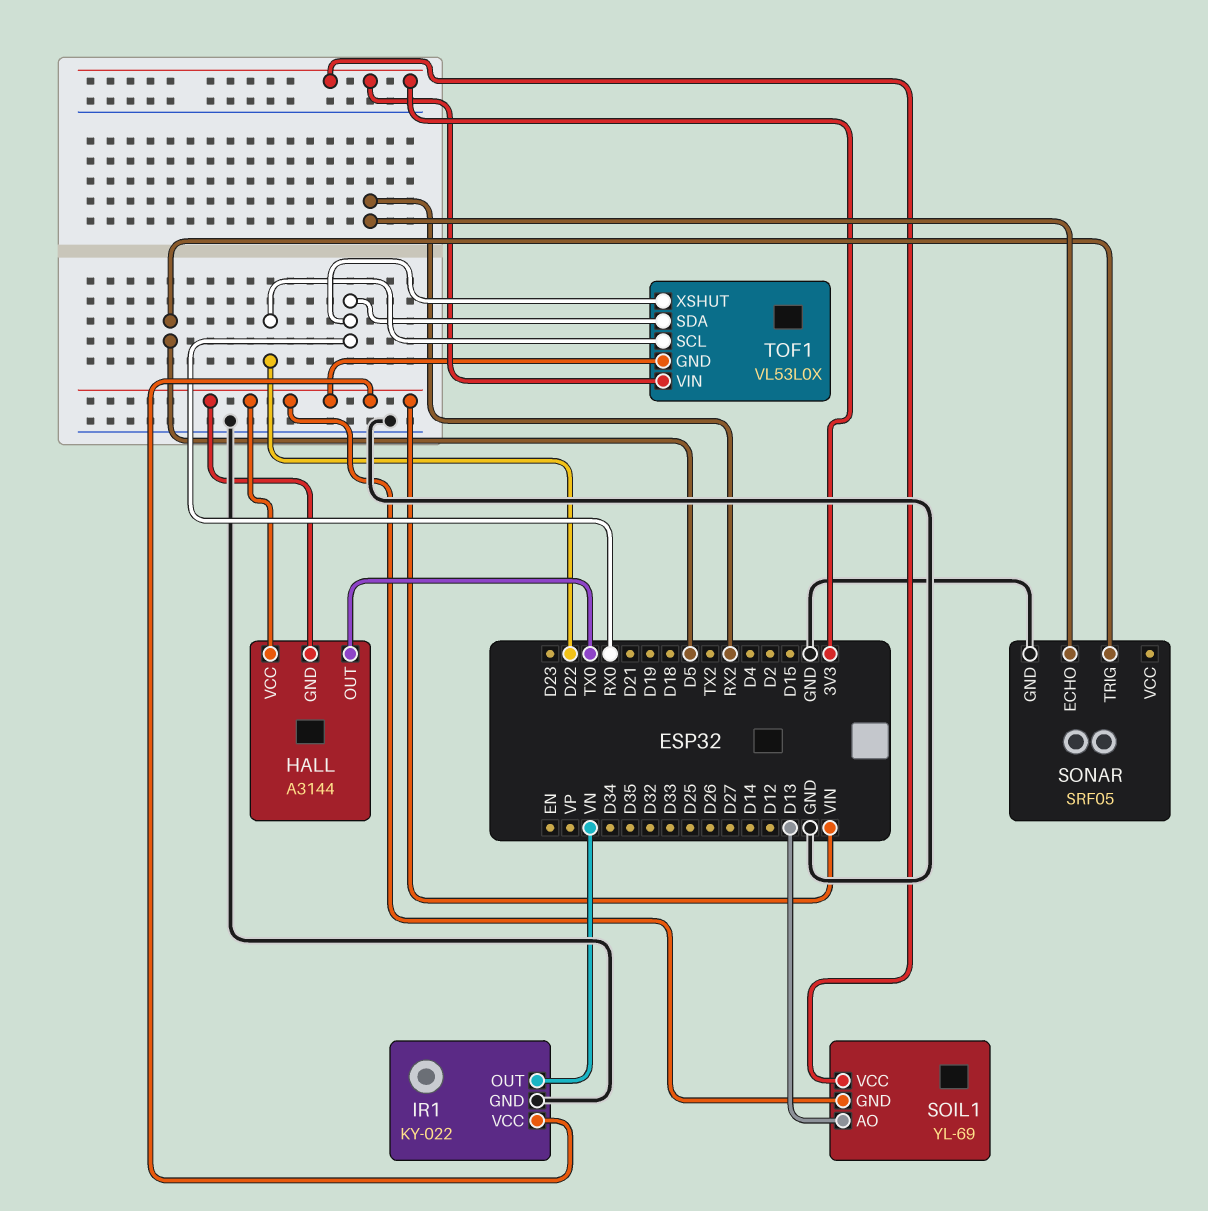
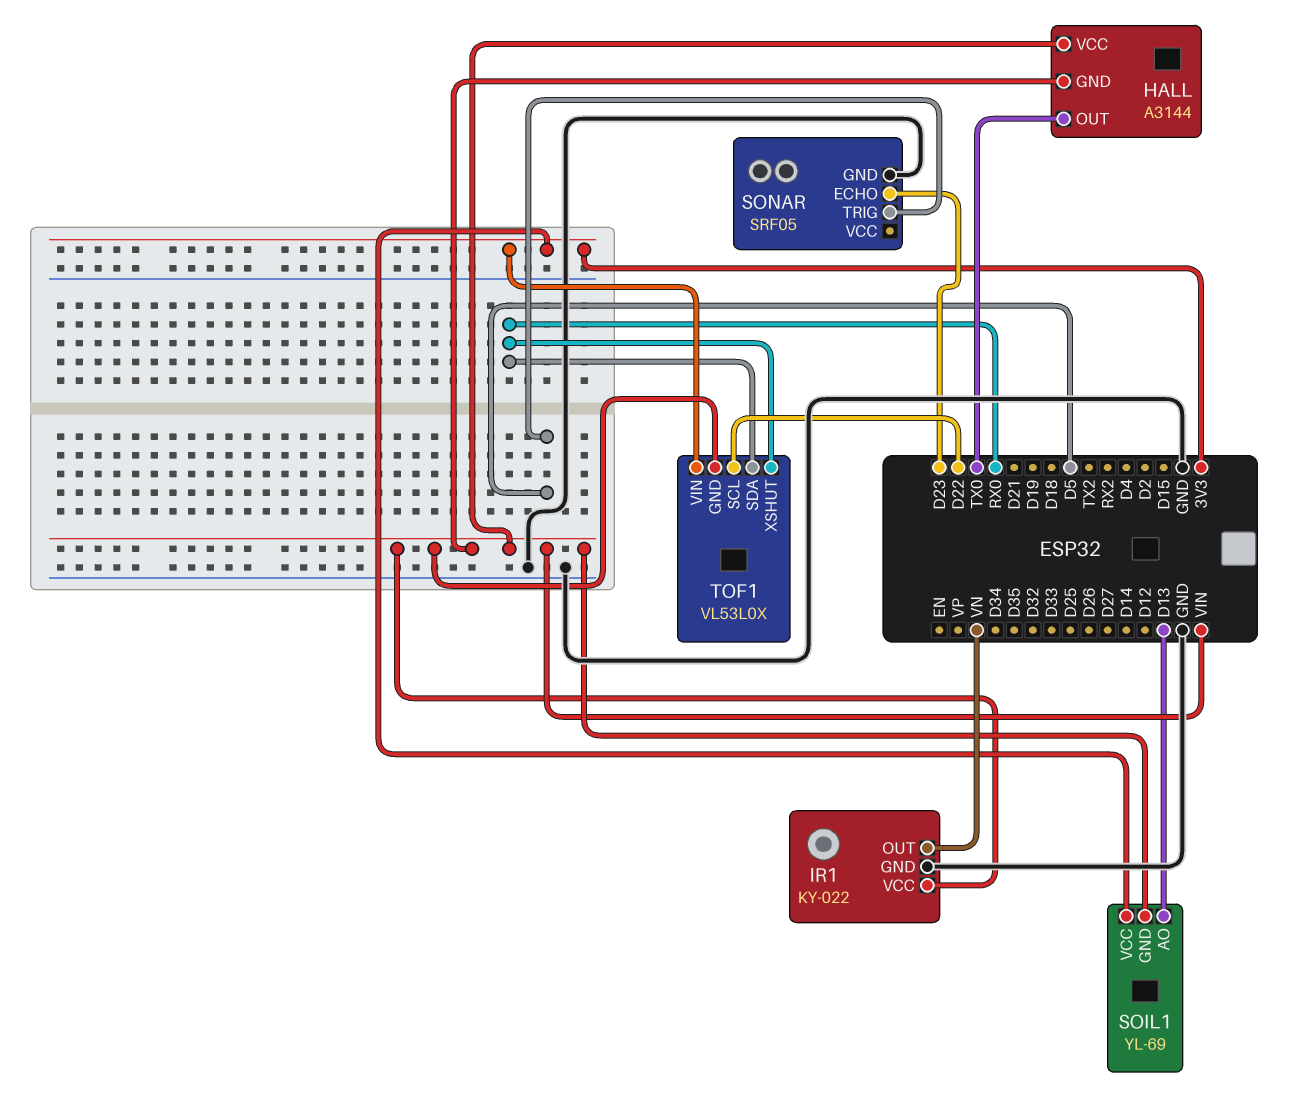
SONAR pin ECHO: RX2 -> D23

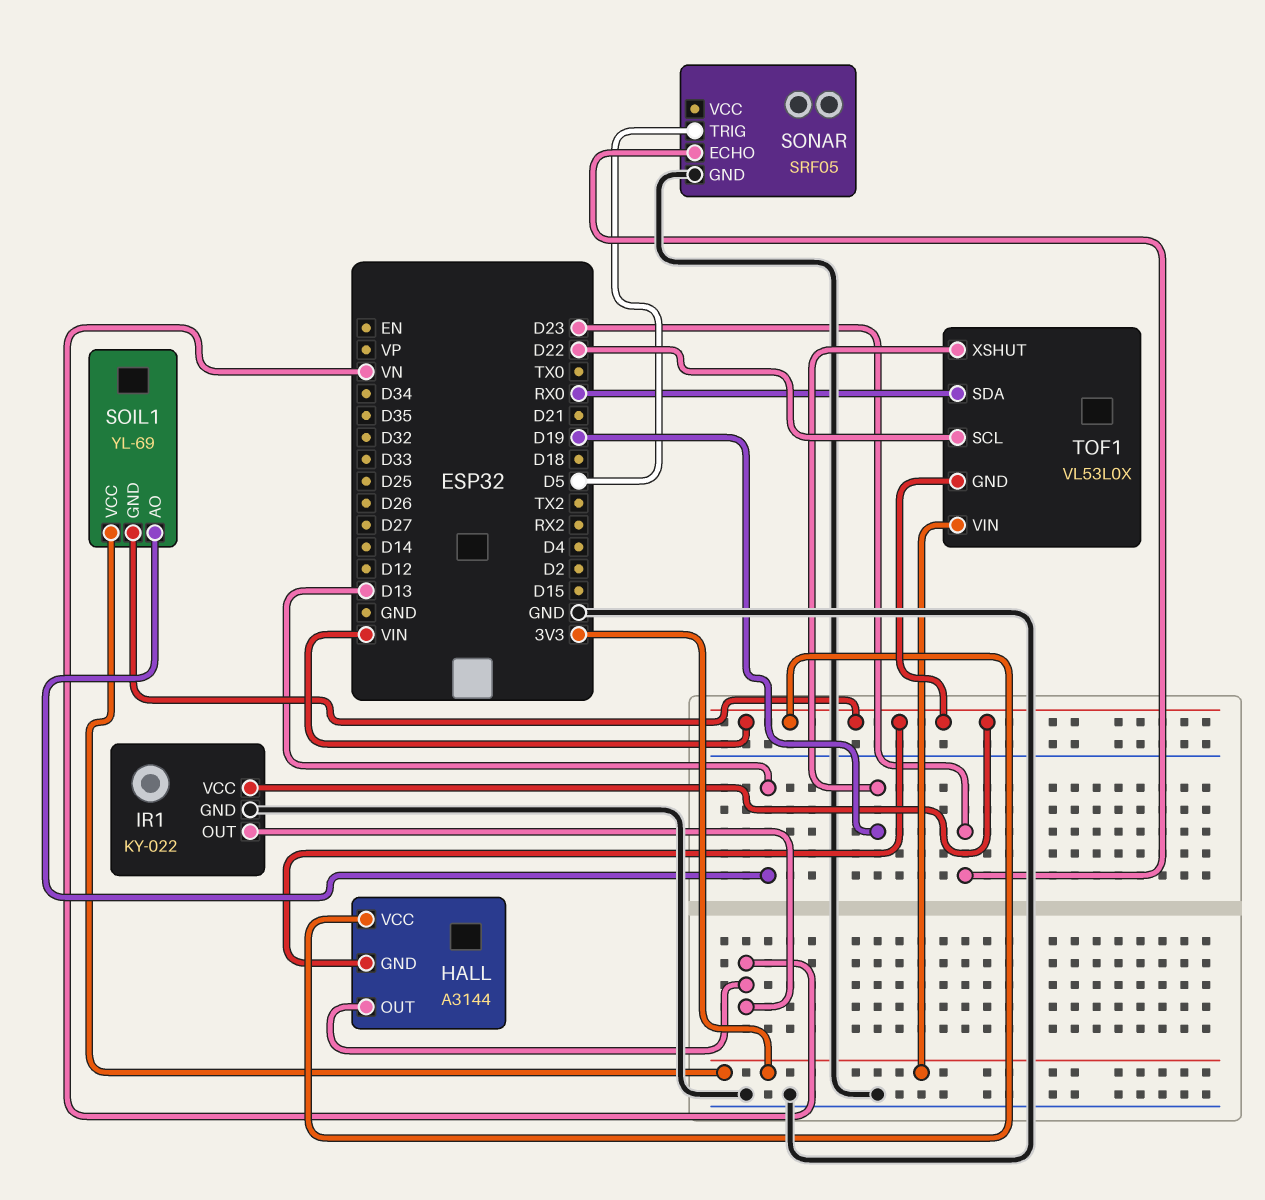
HALL pin OUT: TX0 -> VN
TOF1 pin XSHUT: RX0 -> D19

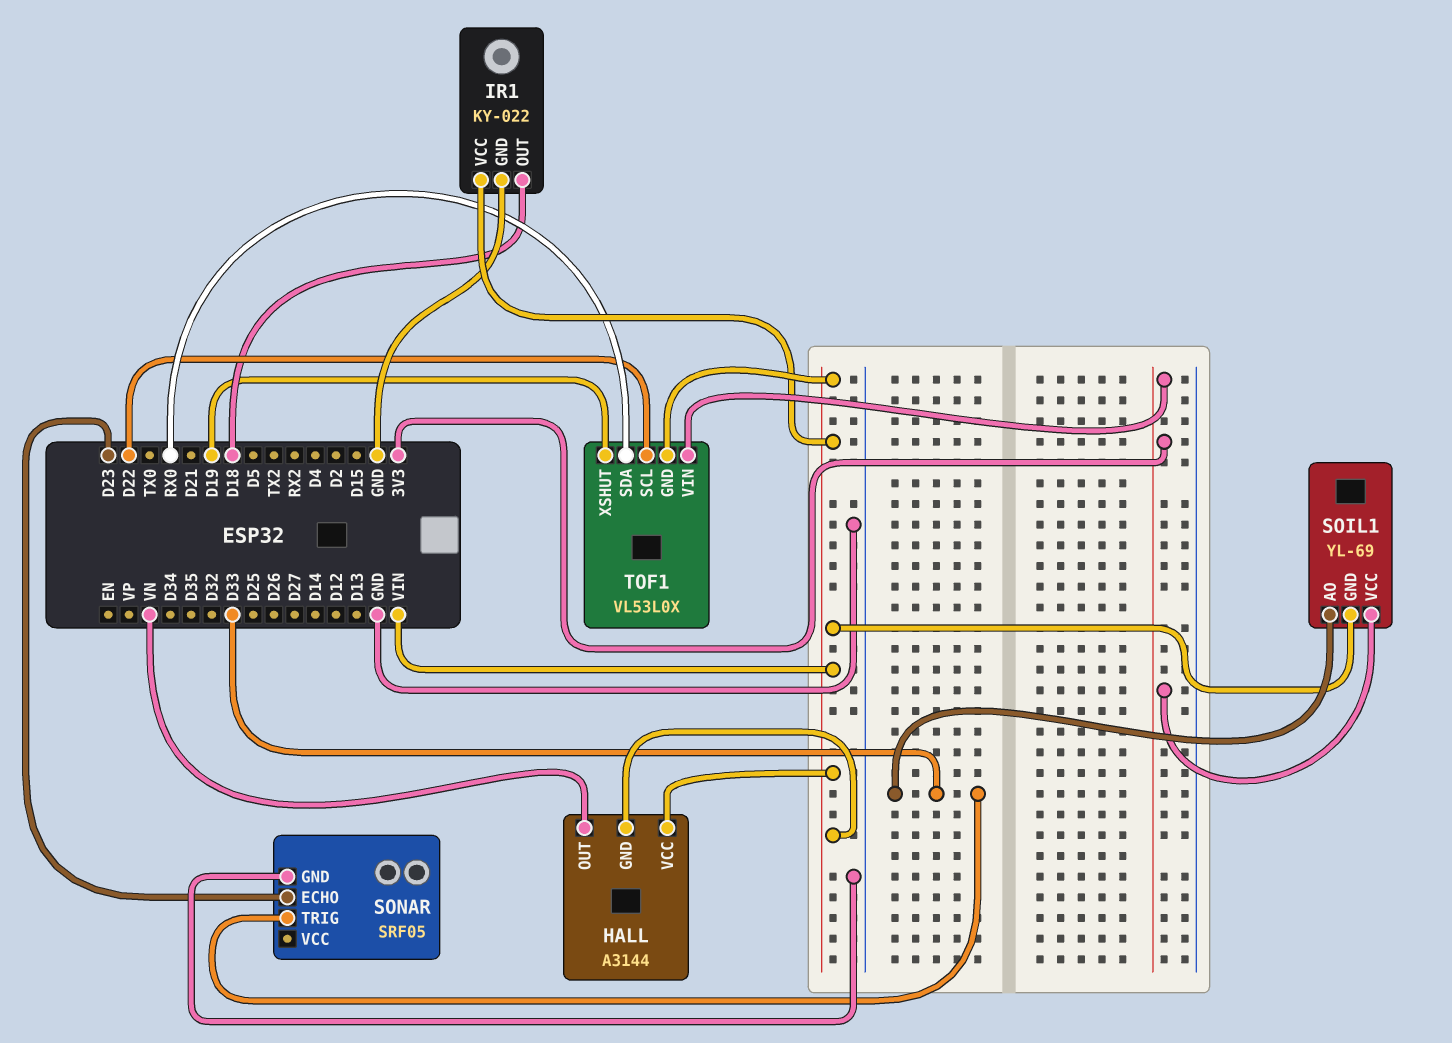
IR1 pin OUT: VN -> D18
SOIL1 pin AO: D13 -> D33
SONAR pin TRIG: D5 -> D33

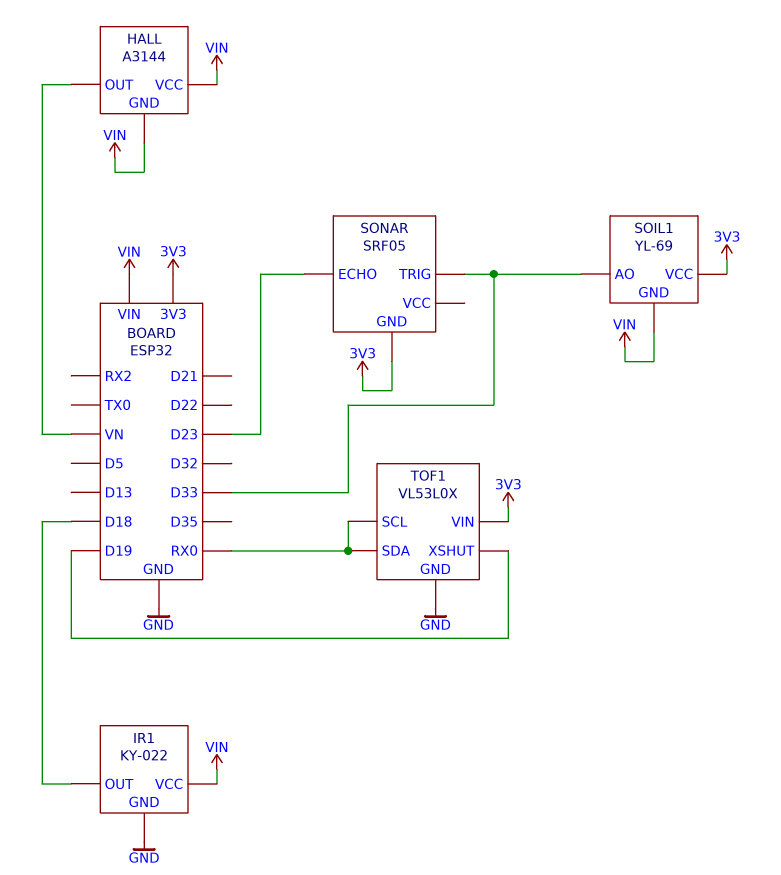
SONAR pin GND: GND -> 3V3
TOF1 pin GND: VIN -> GND
TOF1 pin SCL: D22 -> RX0

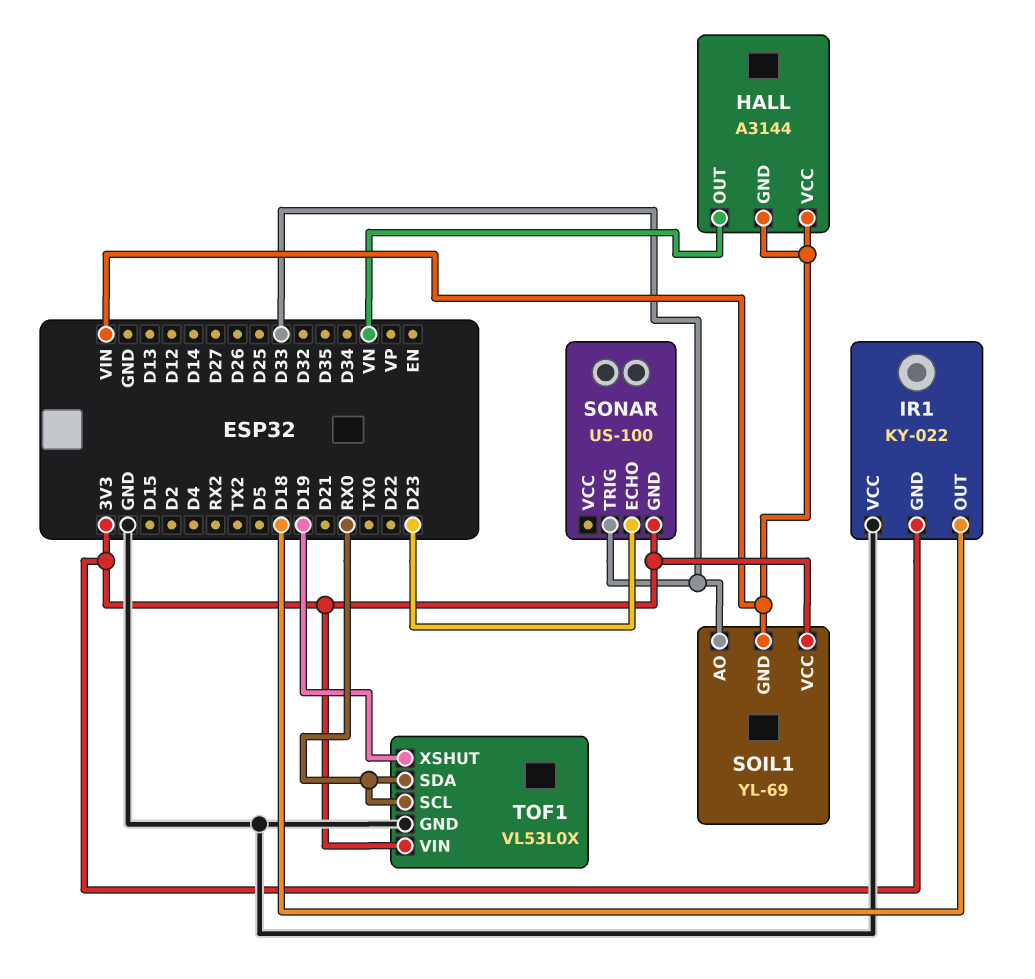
IR1 pin GND: GND -> 3V3
IR1 pin VCC: VIN -> GND
SONAR: SRF05 -> US-100

